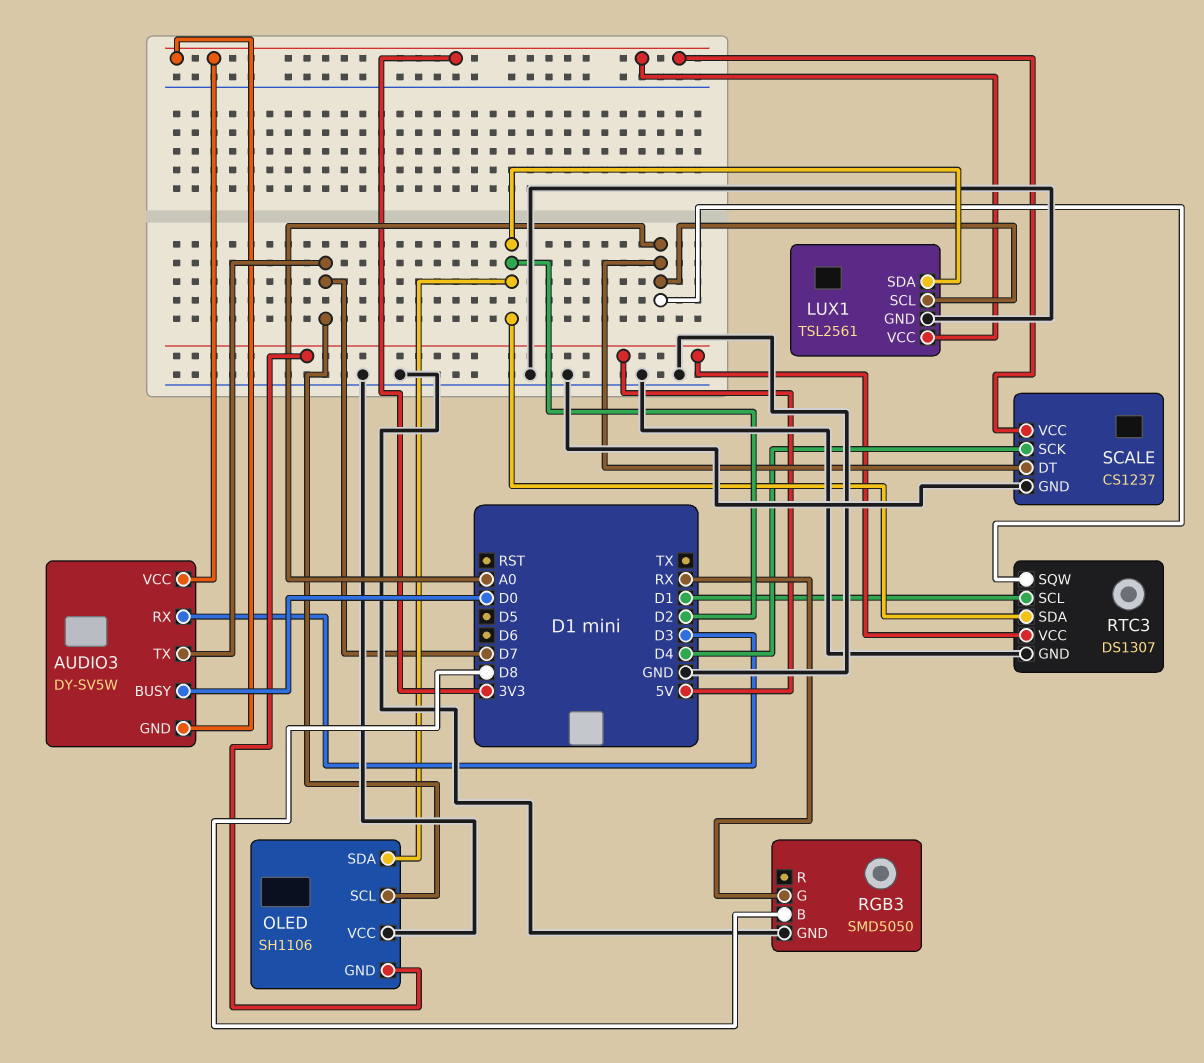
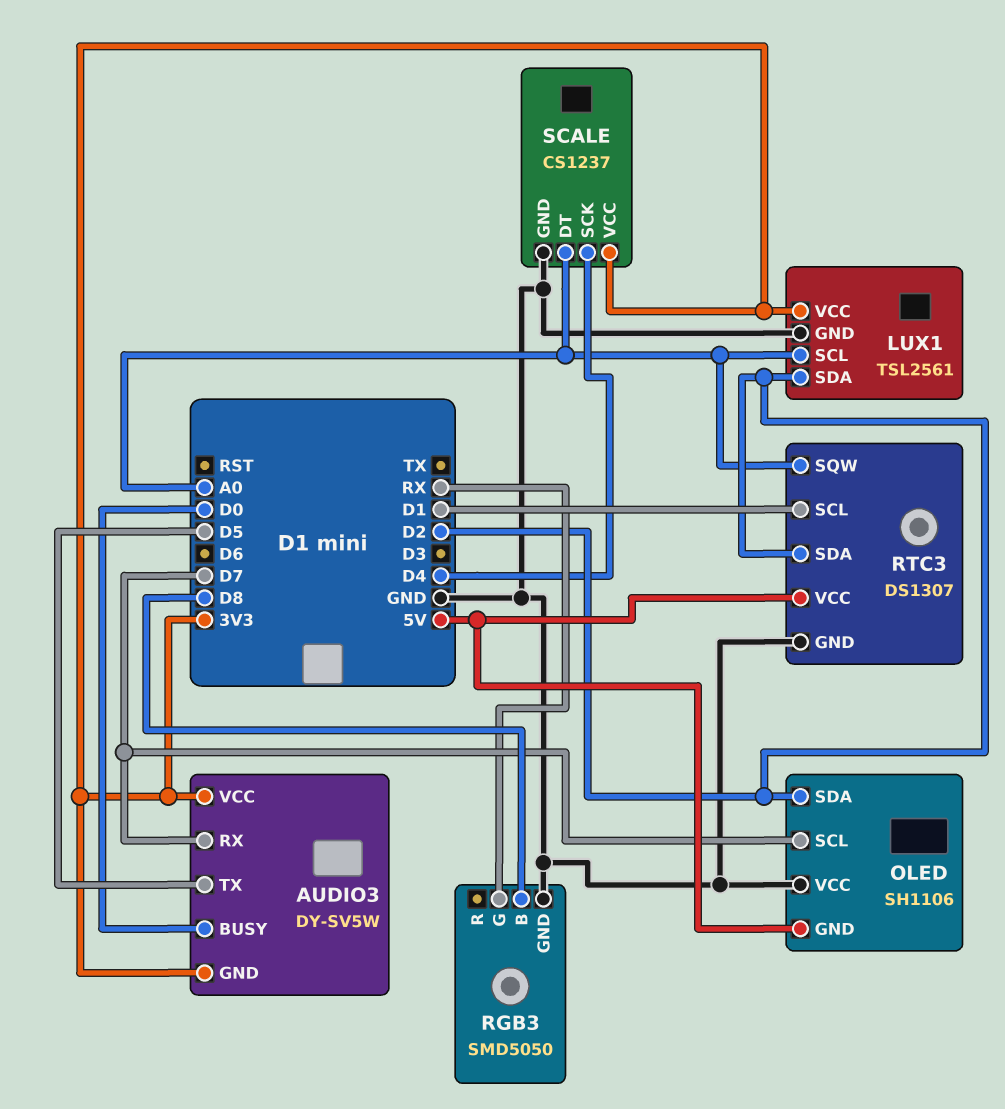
AUDIO3 pin RX: D3 -> D7
AUDIO3 pin TX: D7 -> D5

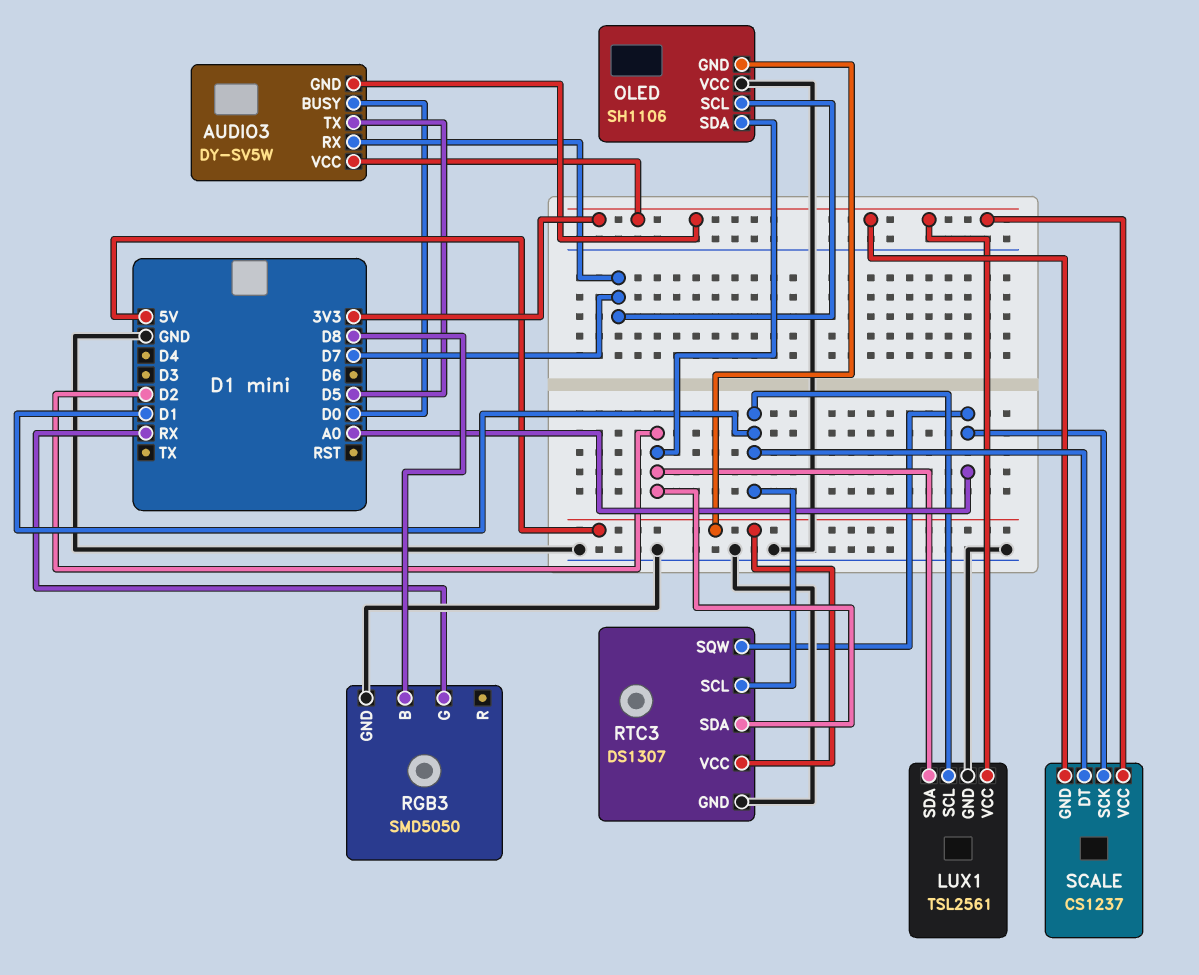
LUX1 pin SCL: A0 -> D1
SCALE pin DT: A0 -> D1
SCALE pin GND: GND -> 3V3
SCALE pin SCK: D4 -> A0

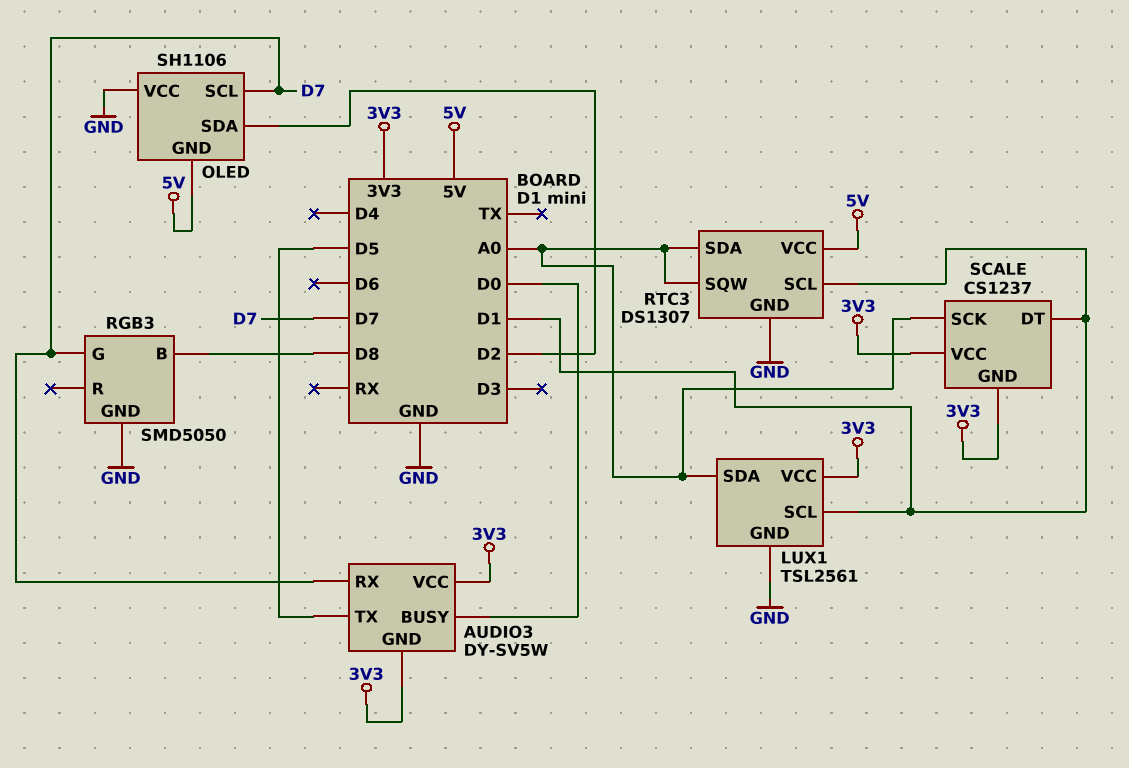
LUX1 pin SDA: D2 -> A0
RGB3 pin G: RX -> D7
RTC3 pin SDA: D2 -> A0

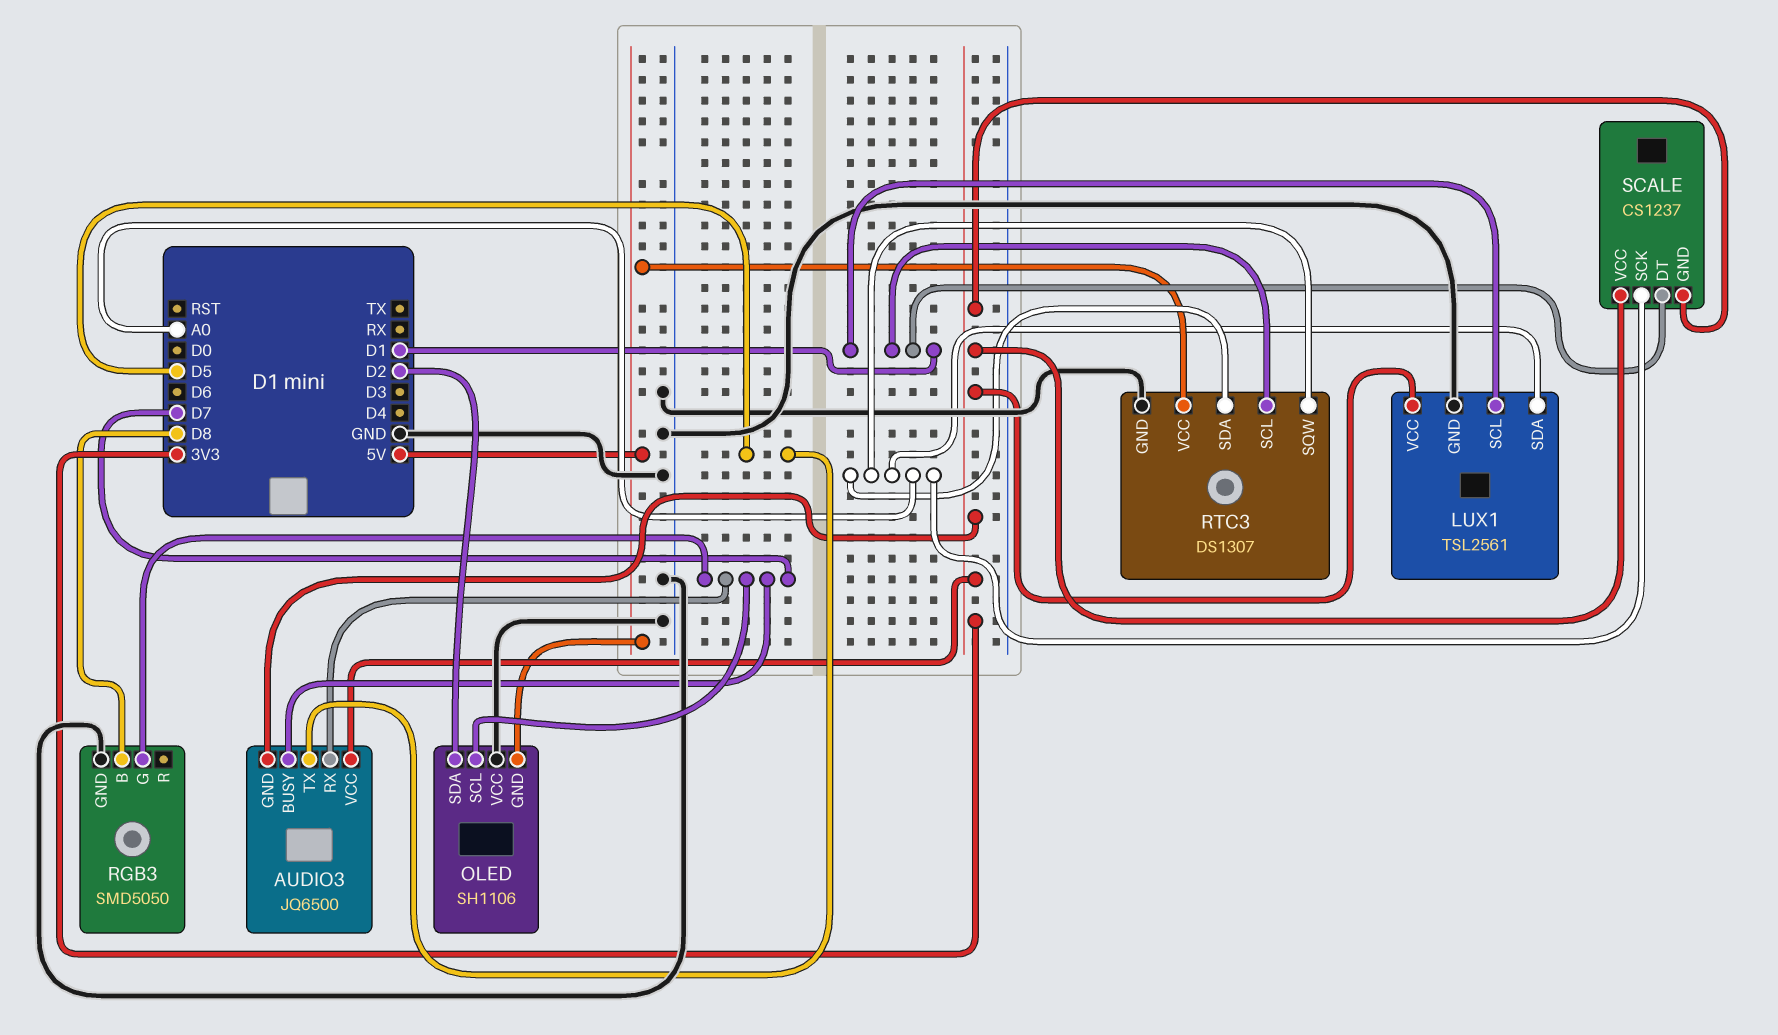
AUDIO3: DY-SV5W -> JQ6500
AUDIO3 pin BUSY: D0 -> D7

